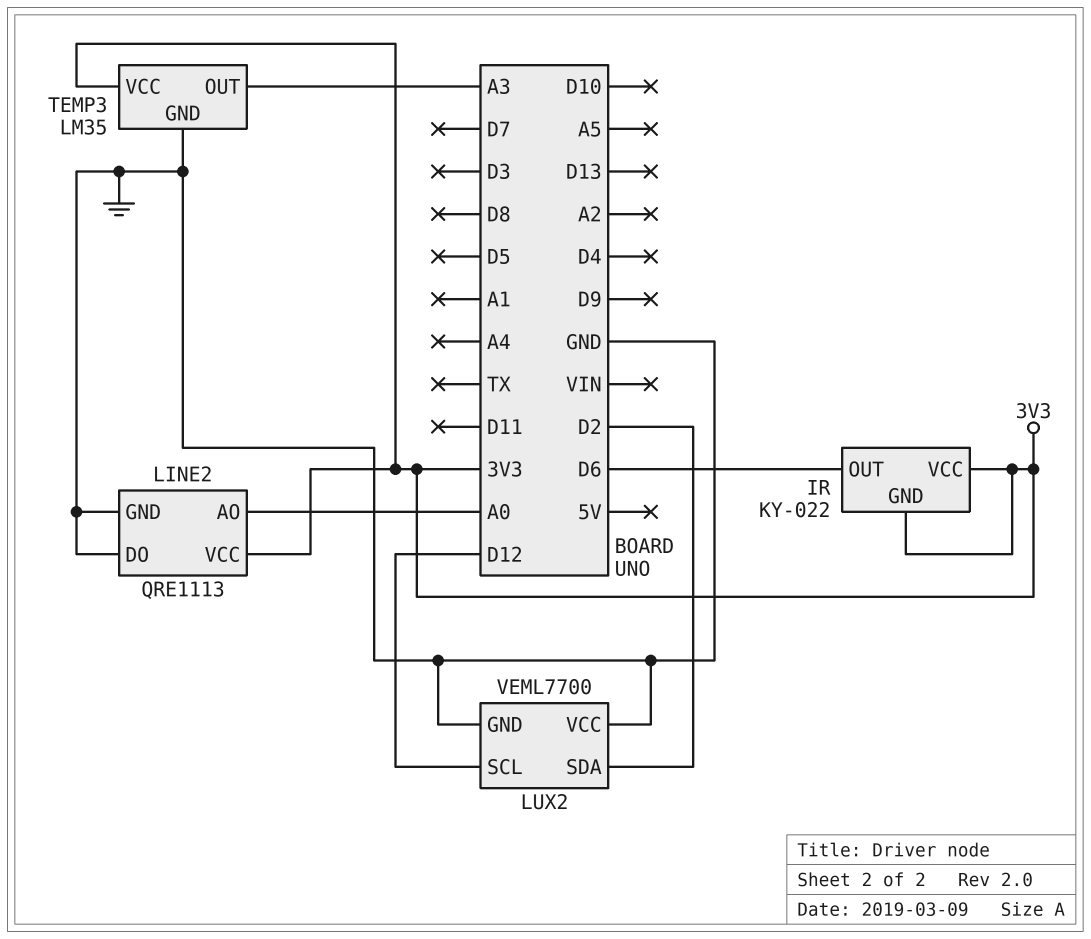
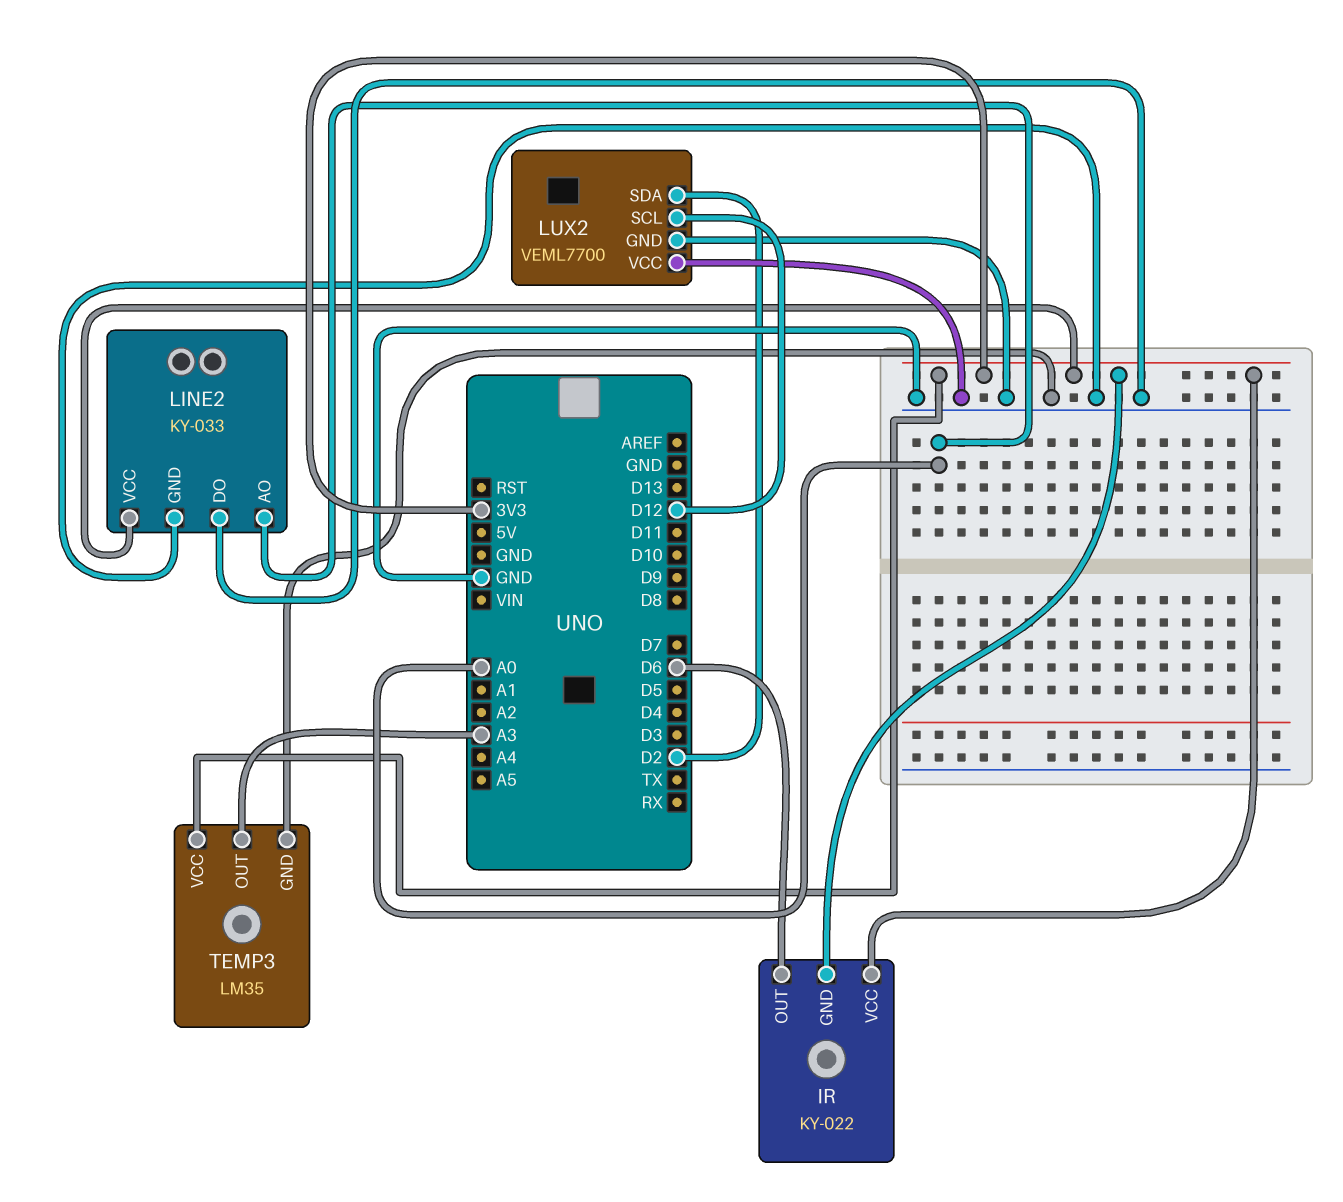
LINE2: QRE1113 -> KY-033

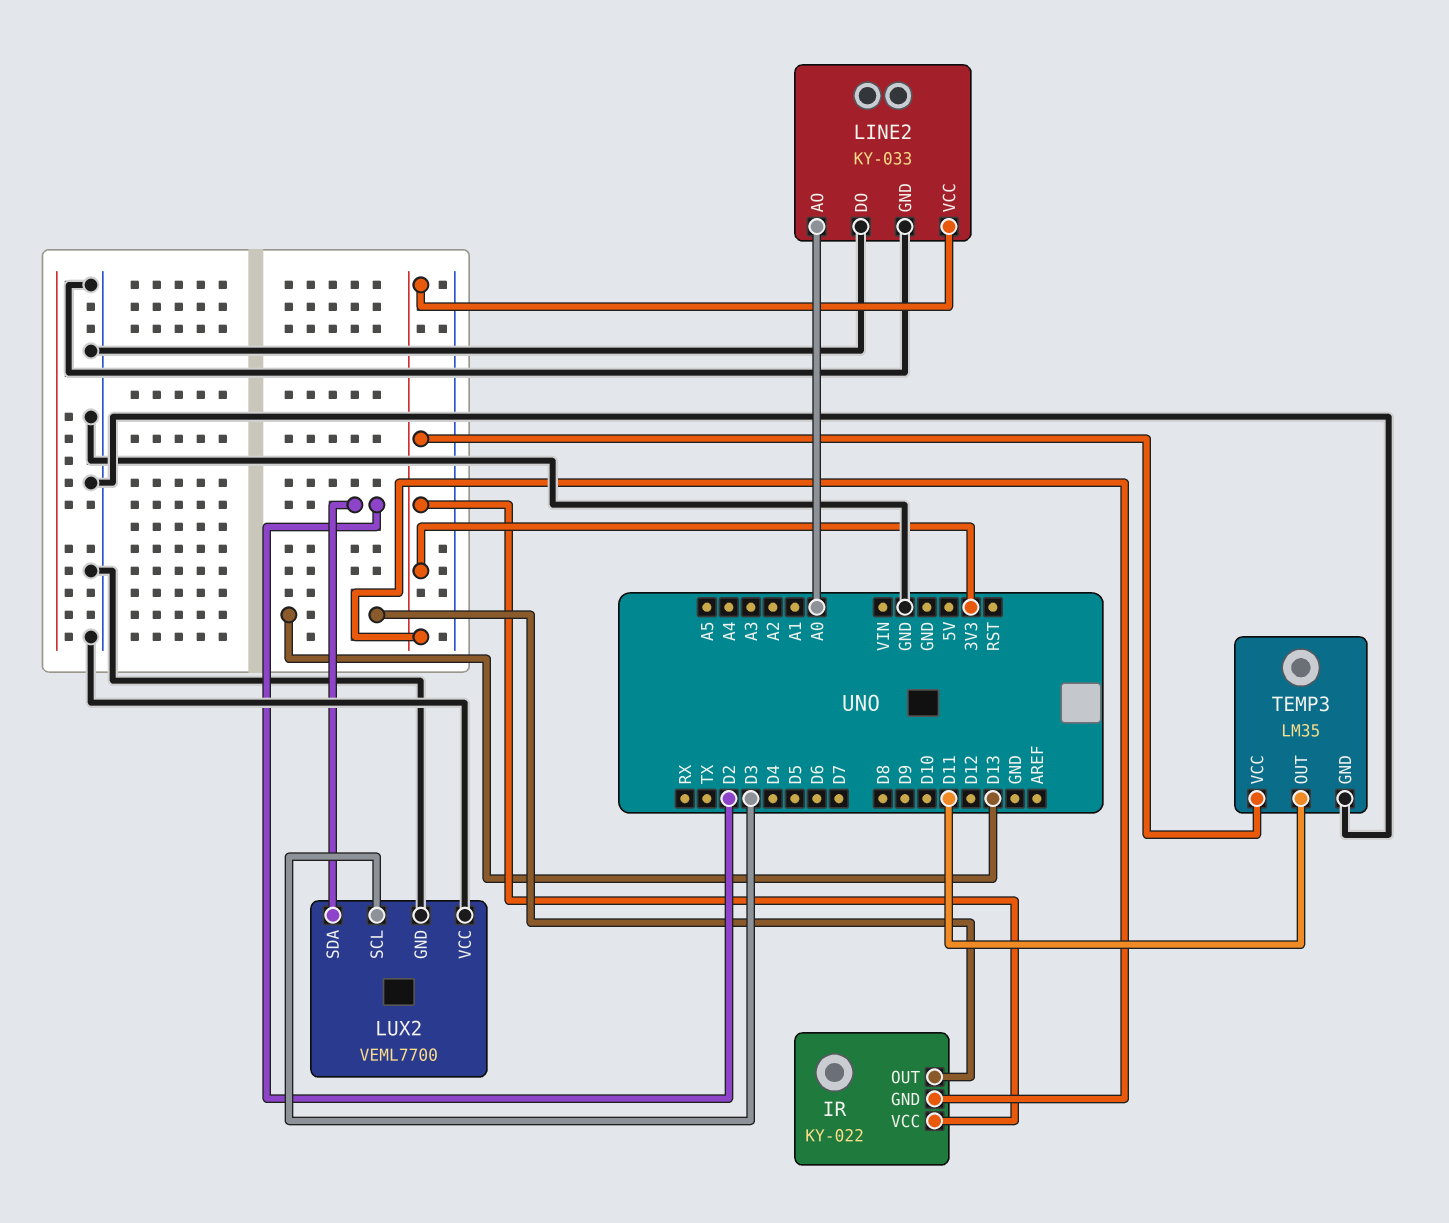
IR pin OUT: D6 -> D13
LUX2 pin SCL: D12 -> D3
TEMP3 pin OUT: A3 -> D11

